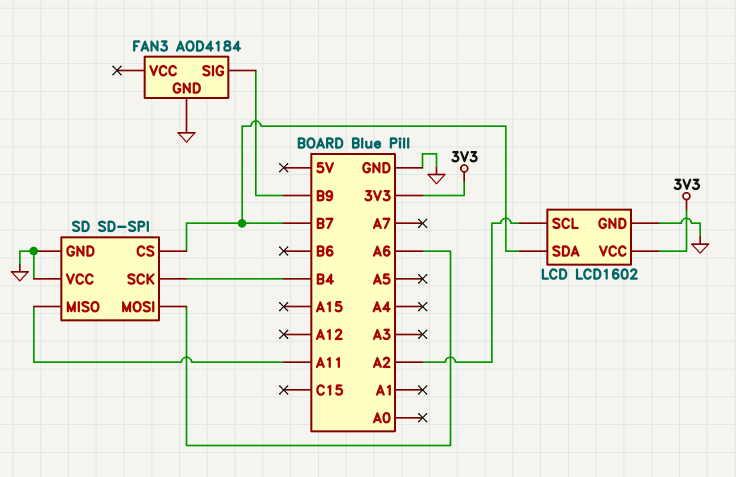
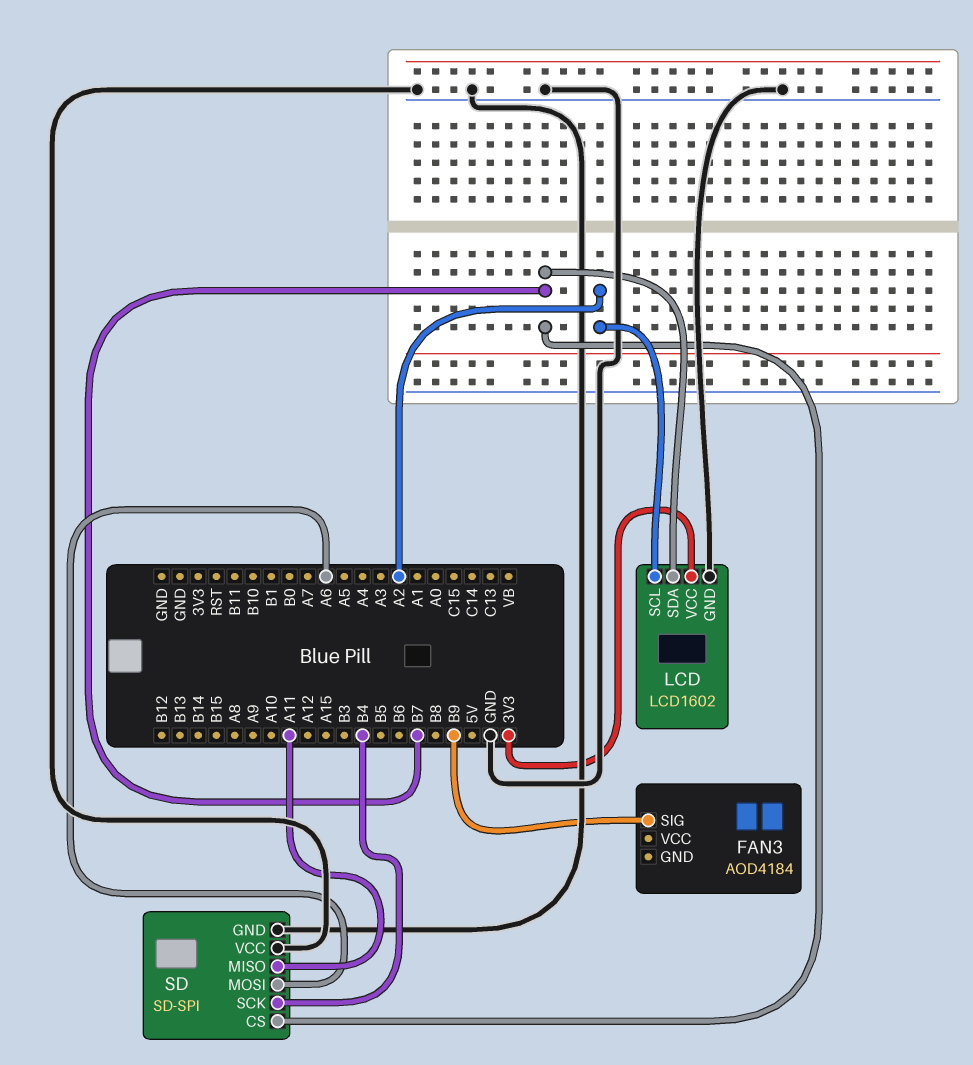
FAN3 pin GND: GND -> none

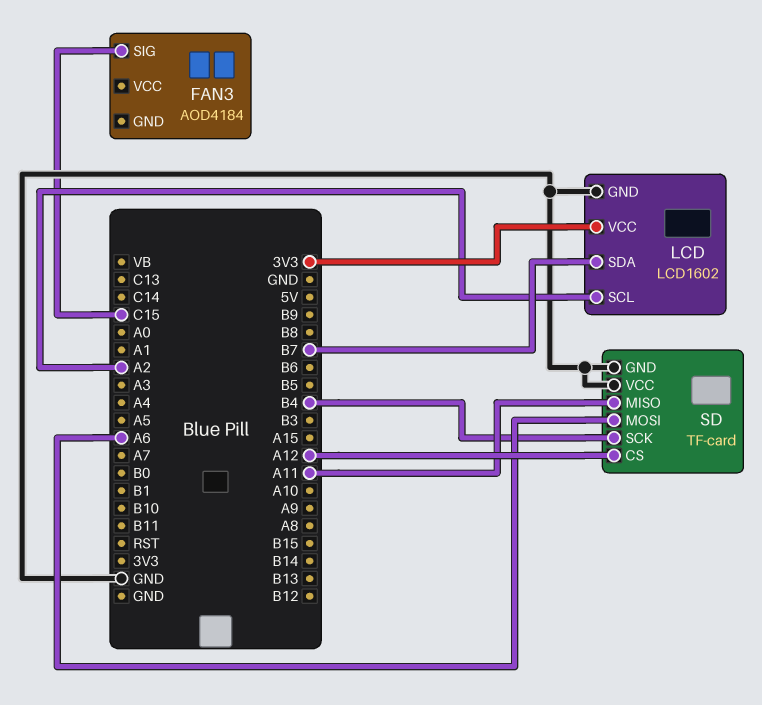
FAN3 pin SIG: B9 -> C15
SD: SD-SPI -> TF-card
SD pin CS: B7 -> A12

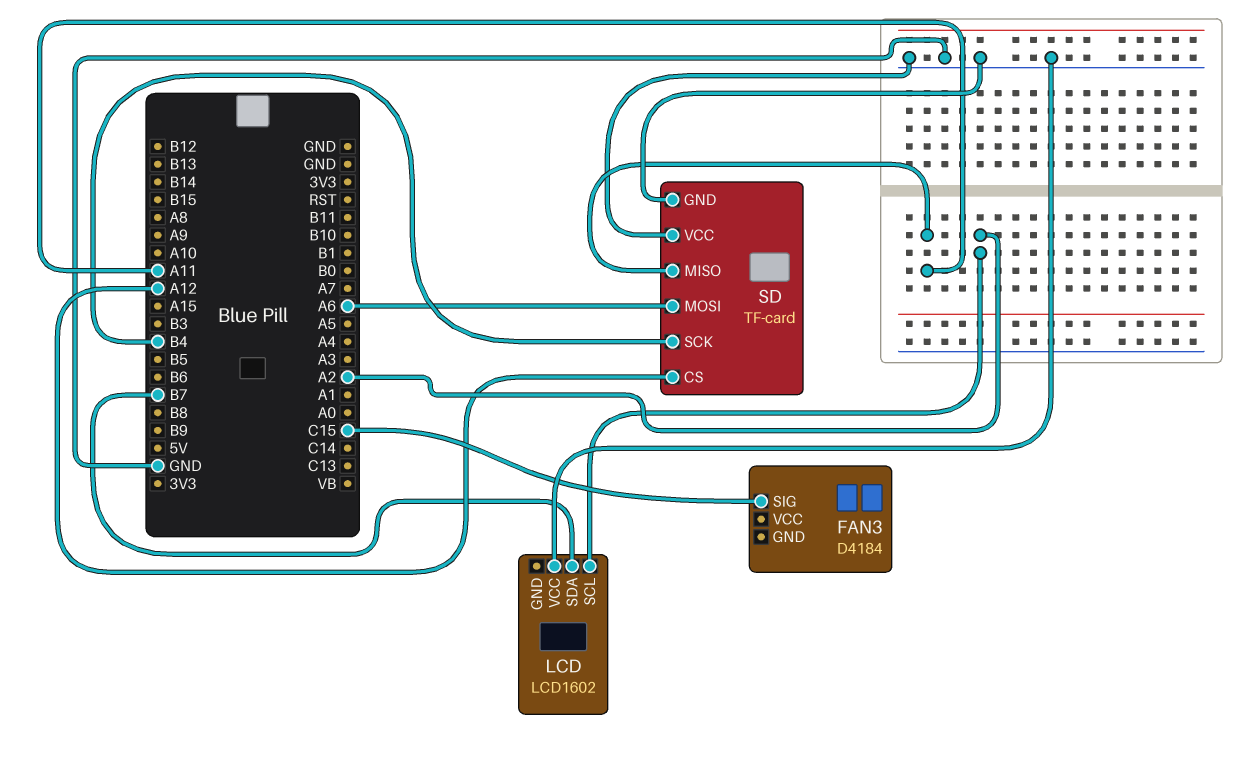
FAN3: AOD4184 -> D4184
LCD pin GND: GND -> none
LCD pin VCC: 3V3 -> GND

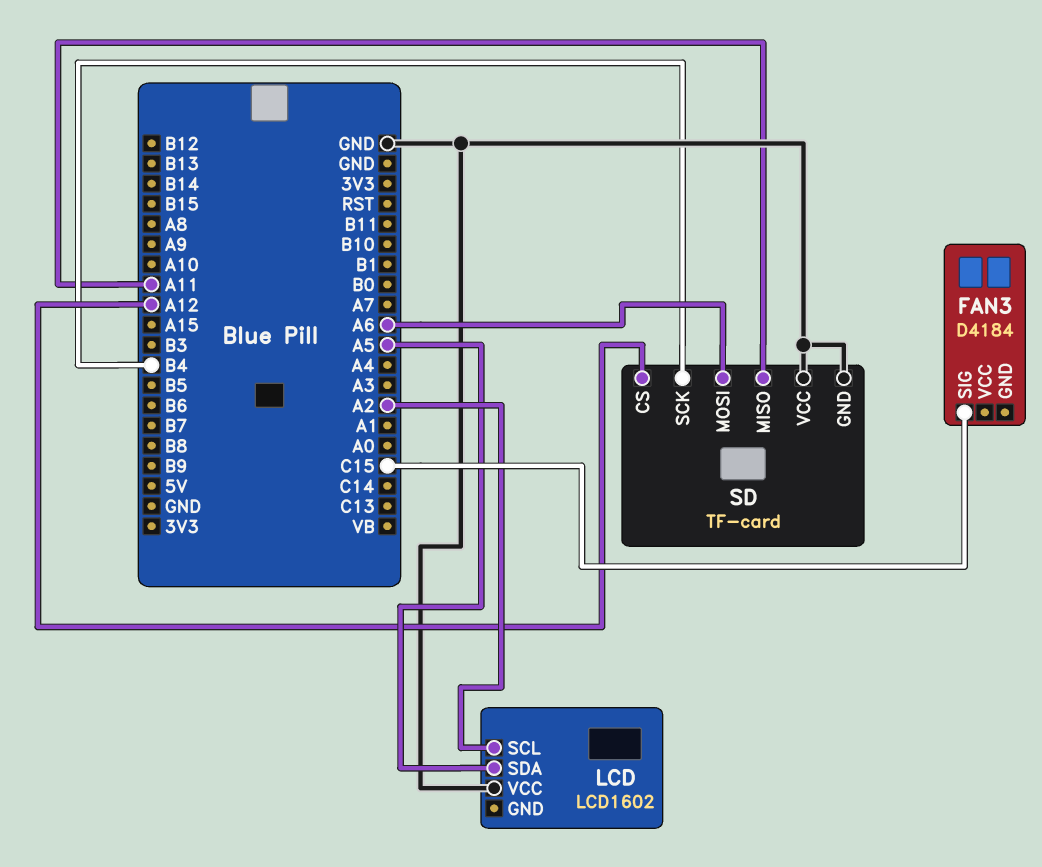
LCD pin SDA: B7 -> A5

